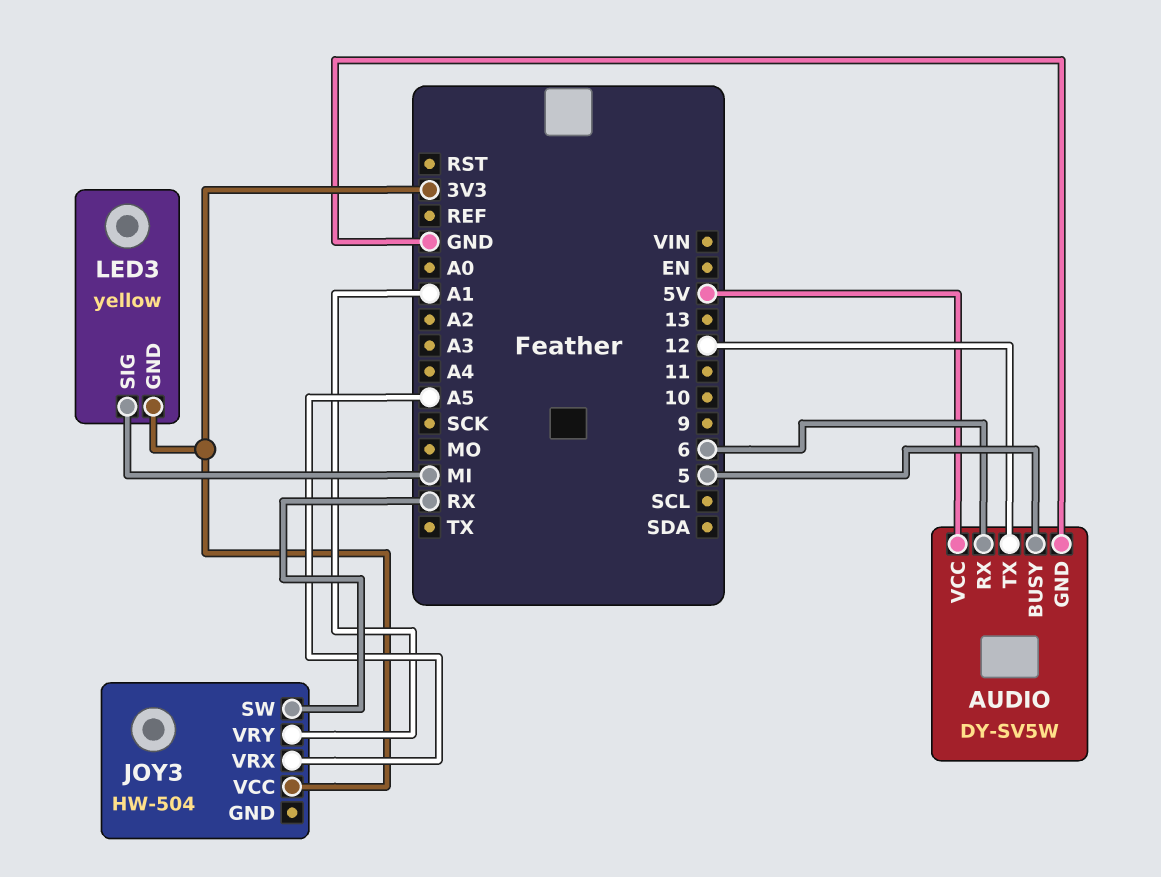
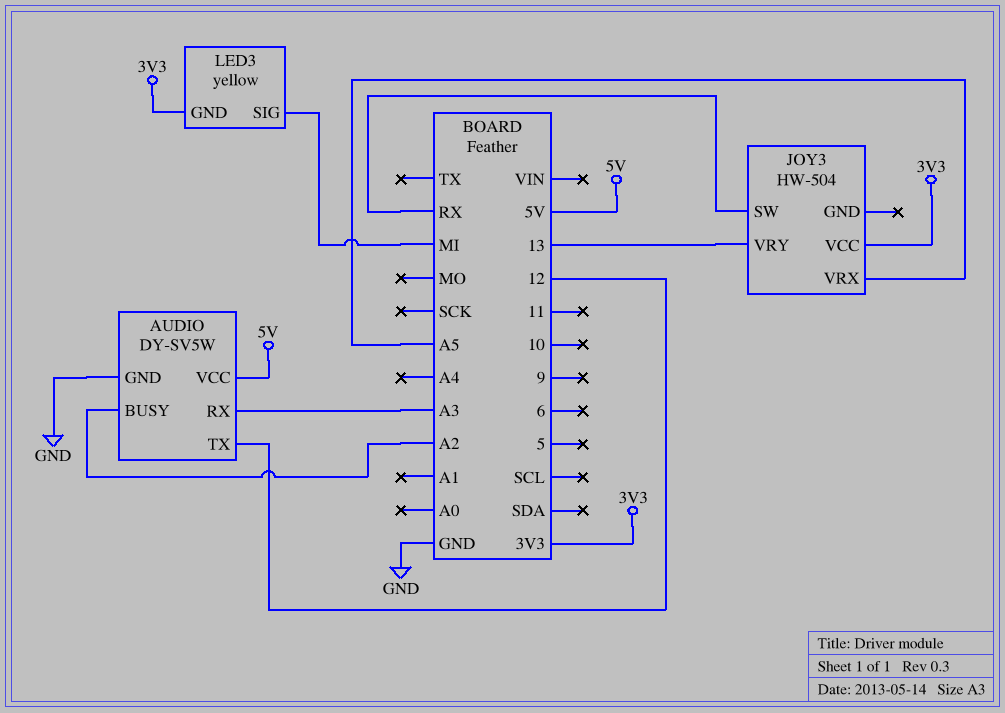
AUDIO pin BUSY: 5 -> A2
AUDIO pin RX: 6 -> A3
JOY3 pin VRY: A1 -> 13

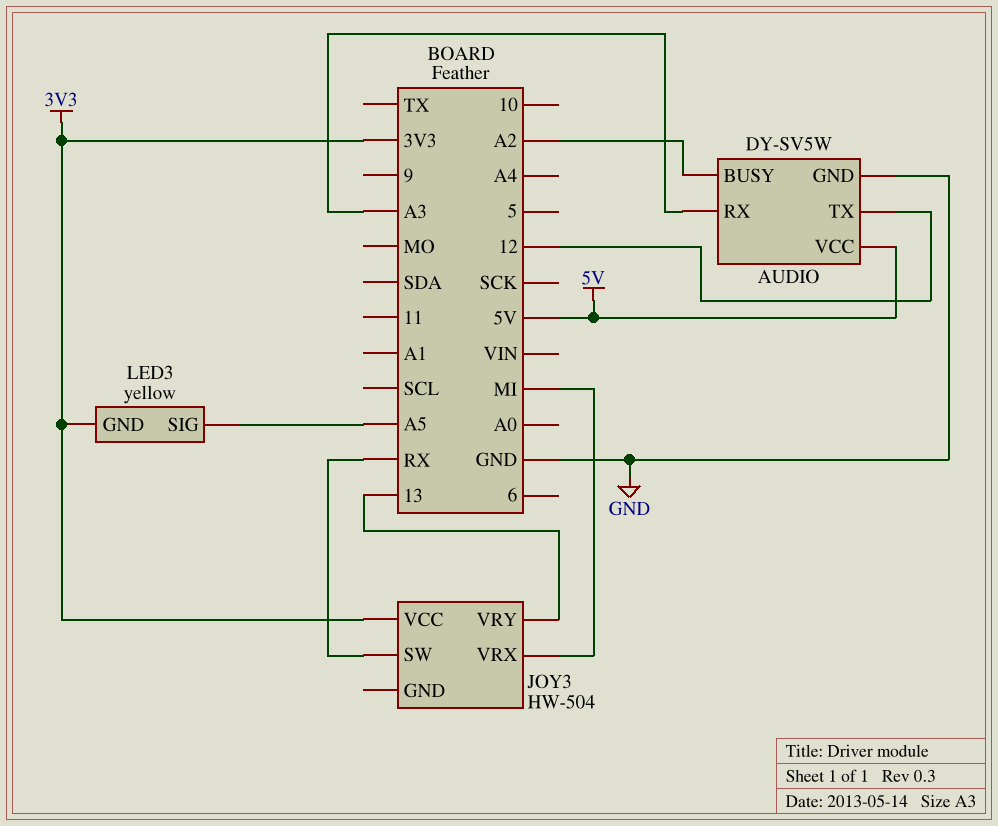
JOY3 pin VRX: A5 -> MI
LED3 pin SIG: MI -> A5

